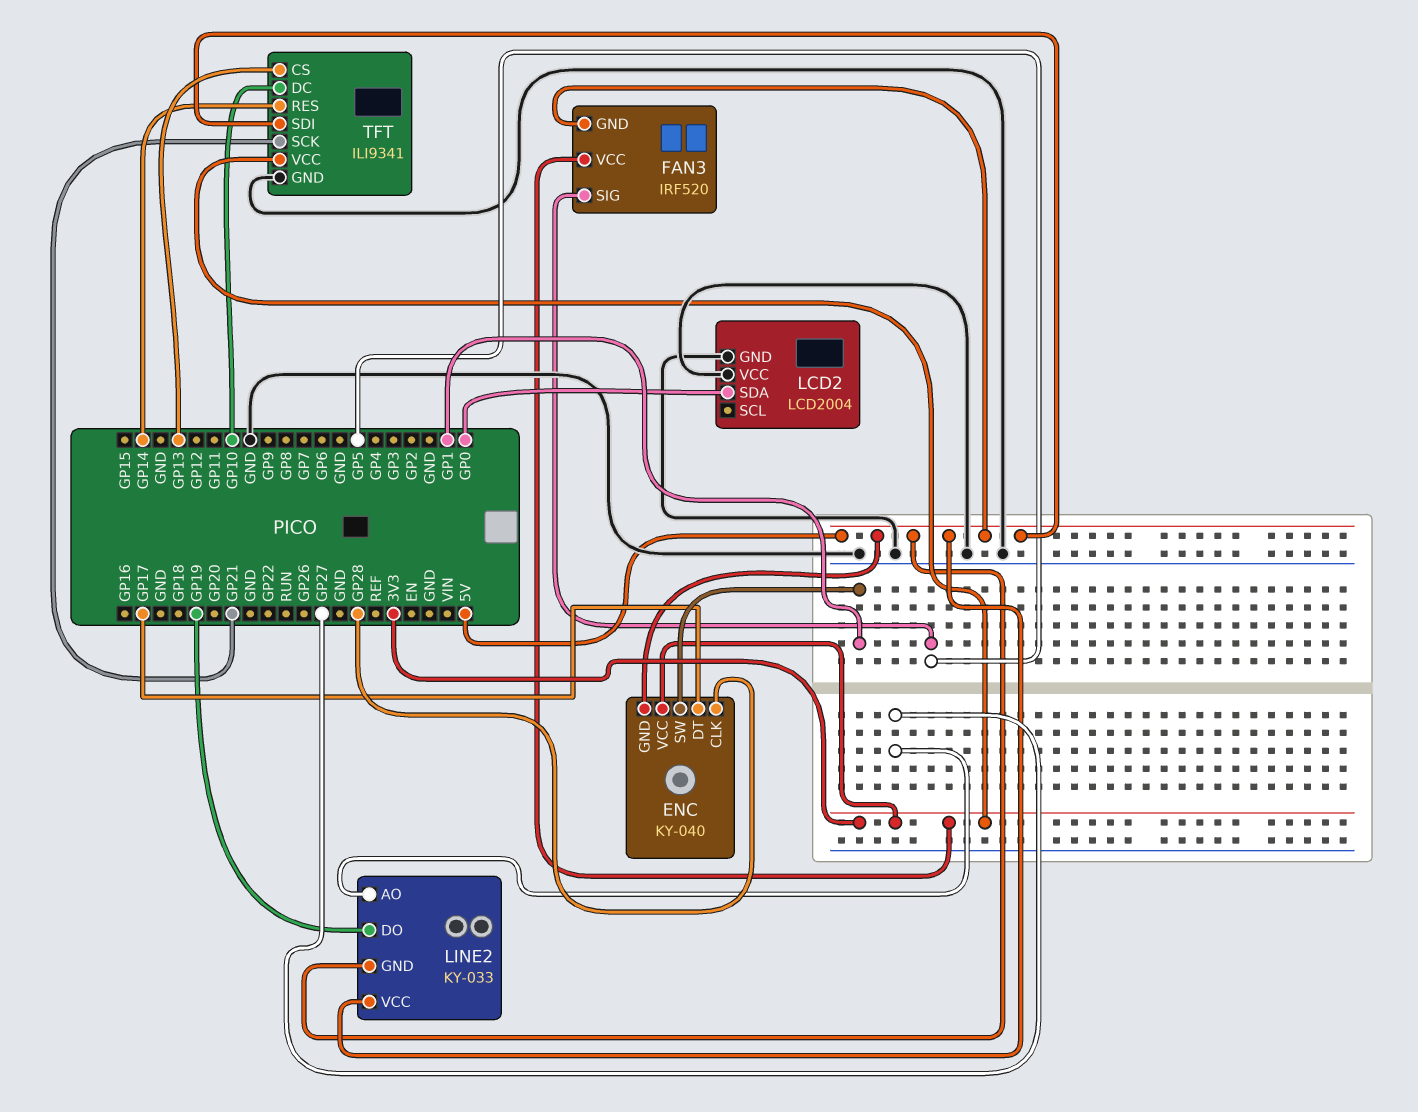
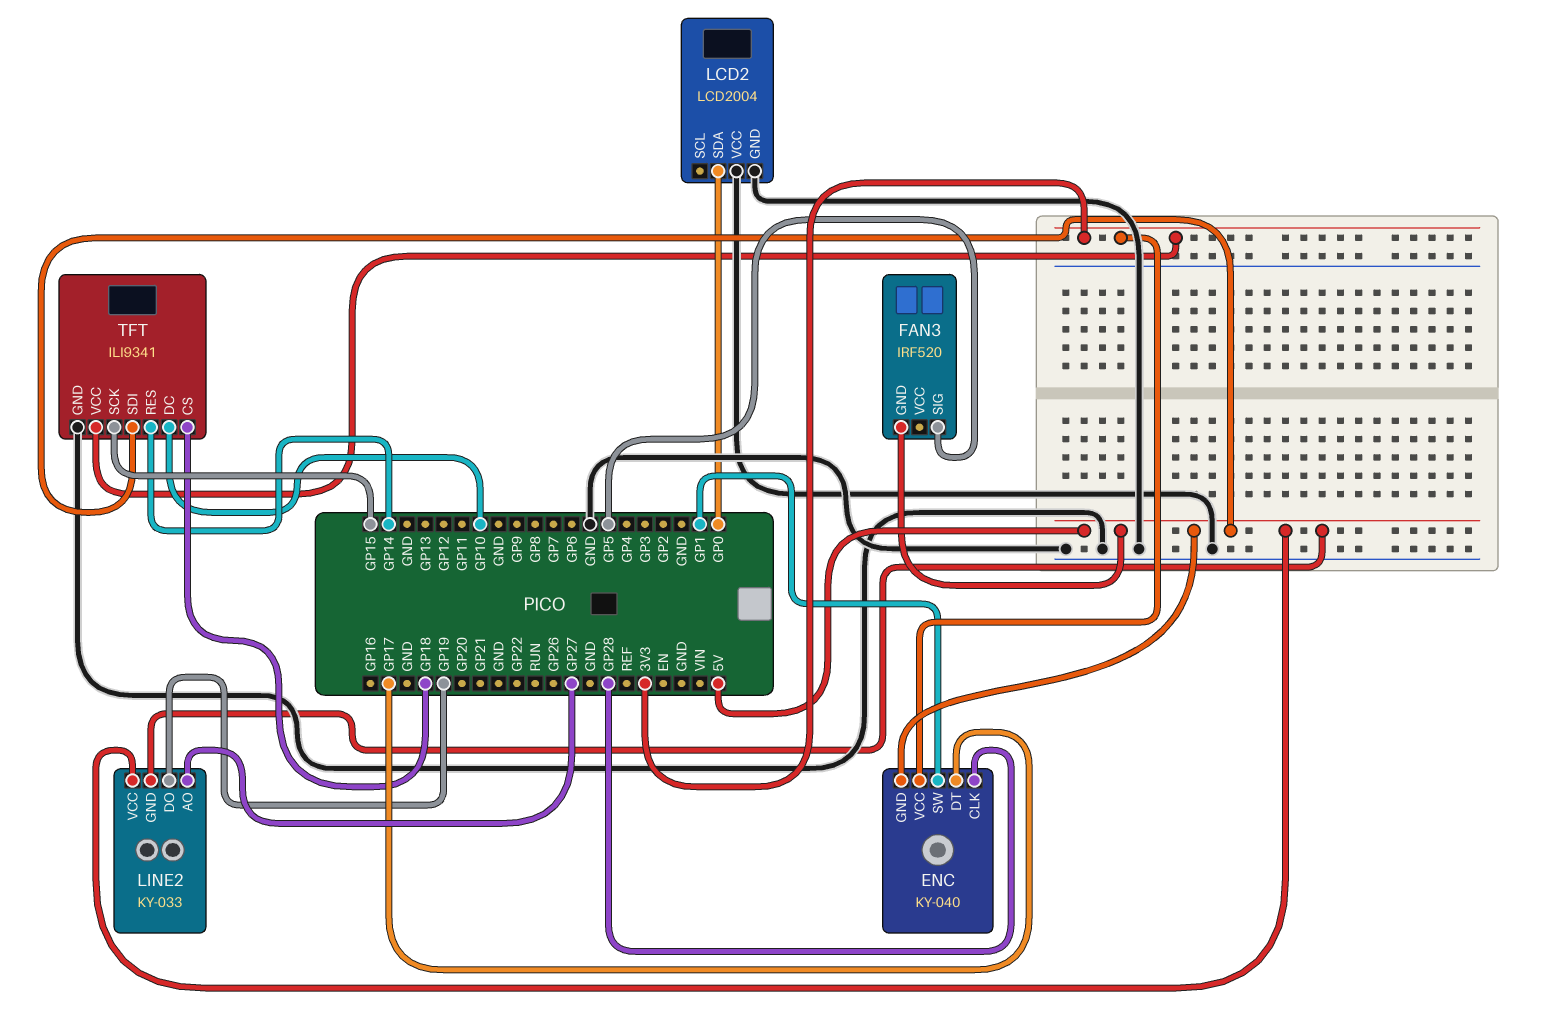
FAN3 pin VCC: 3V3 -> none
TFT pin CS: GP13 -> GP18
TFT pin SCK: GP21 -> GP15

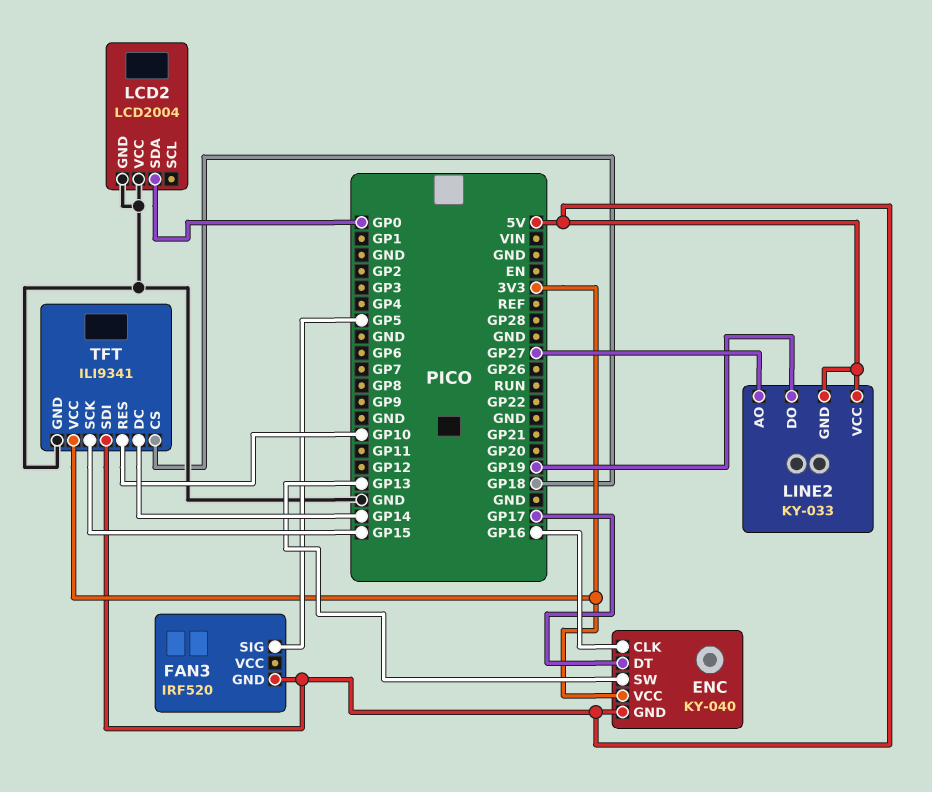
ENC pin CLK: GP28 -> GP16
ENC pin SW: GP1 -> GP13
TFT pin DC: GP10 -> GP14
TFT pin RES: GP14 -> GP10

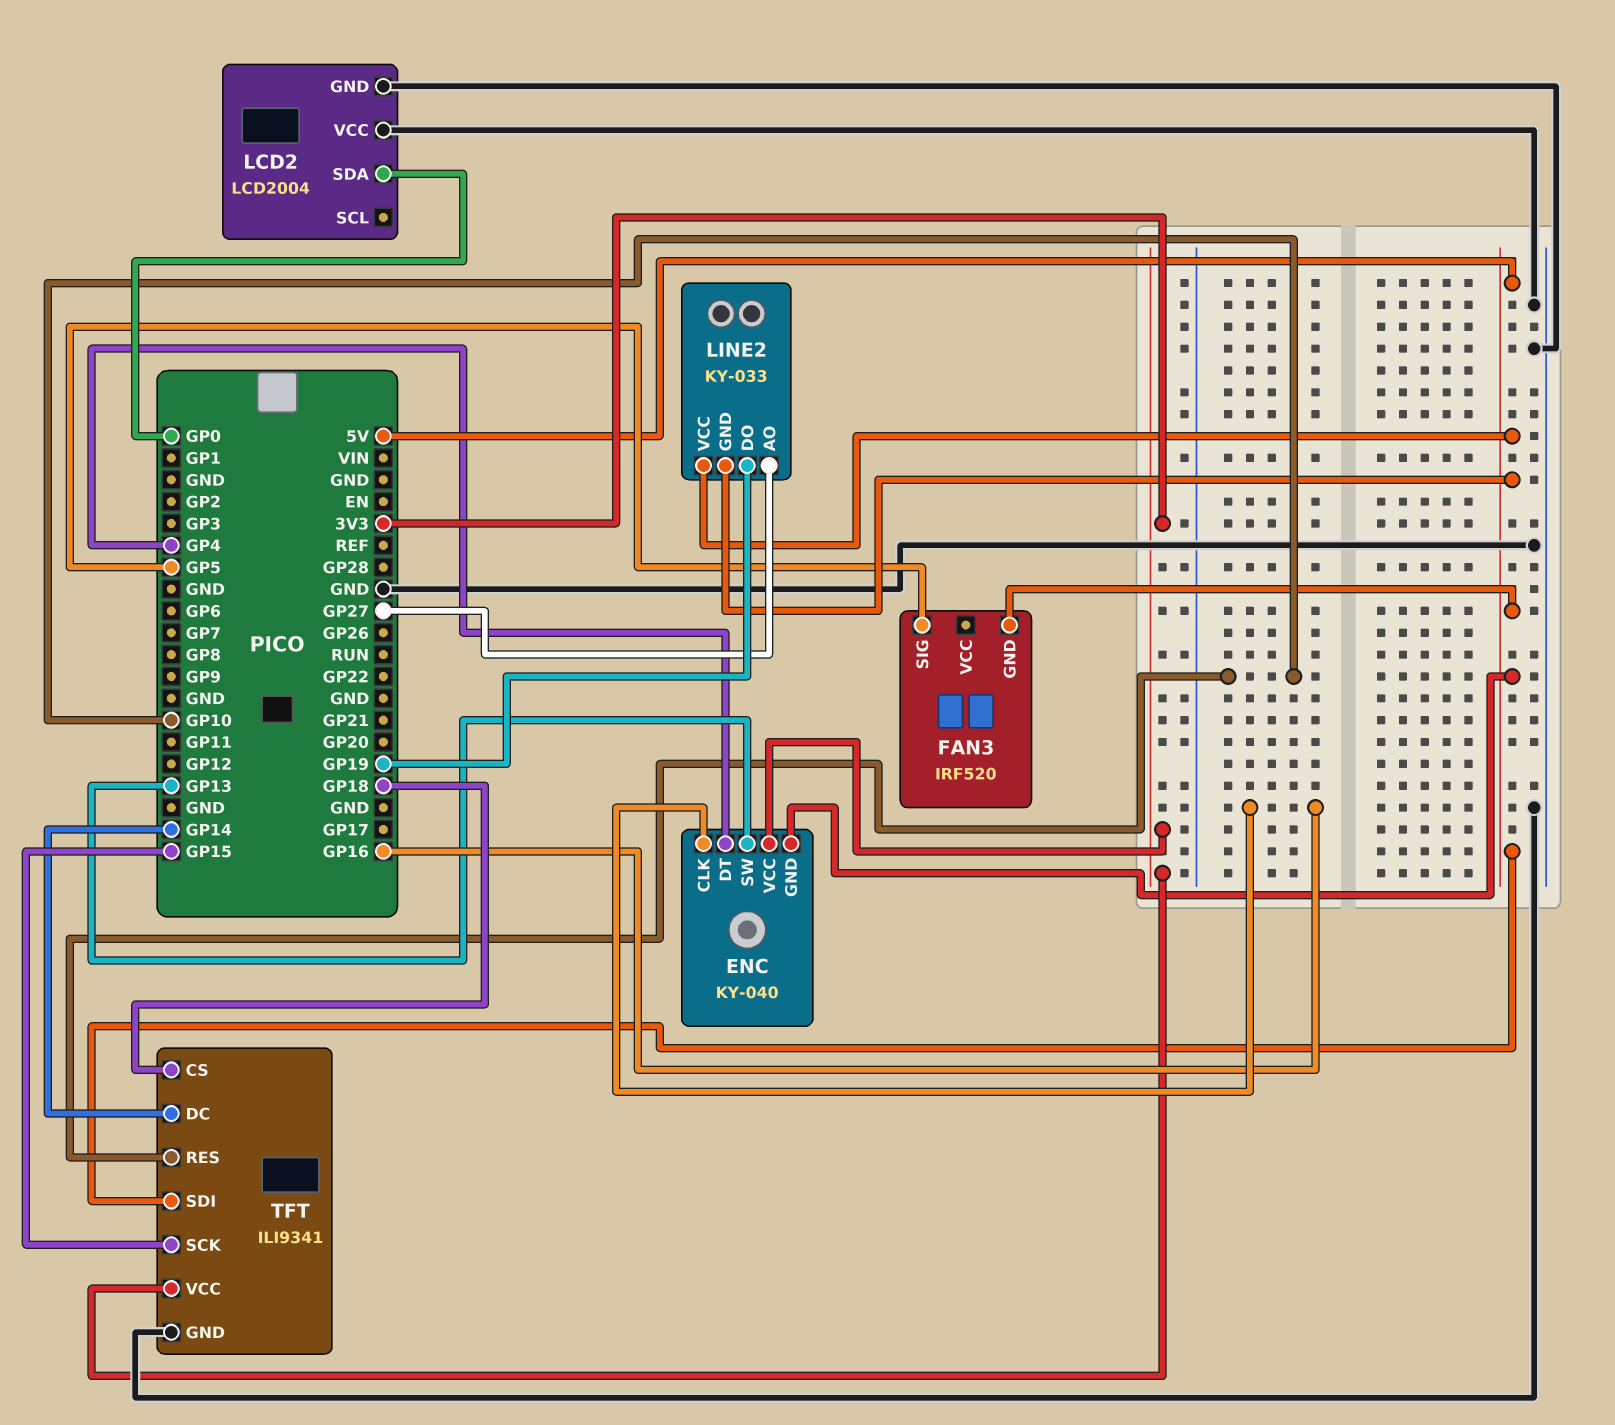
ENC pin DT: GP17 -> GP4

